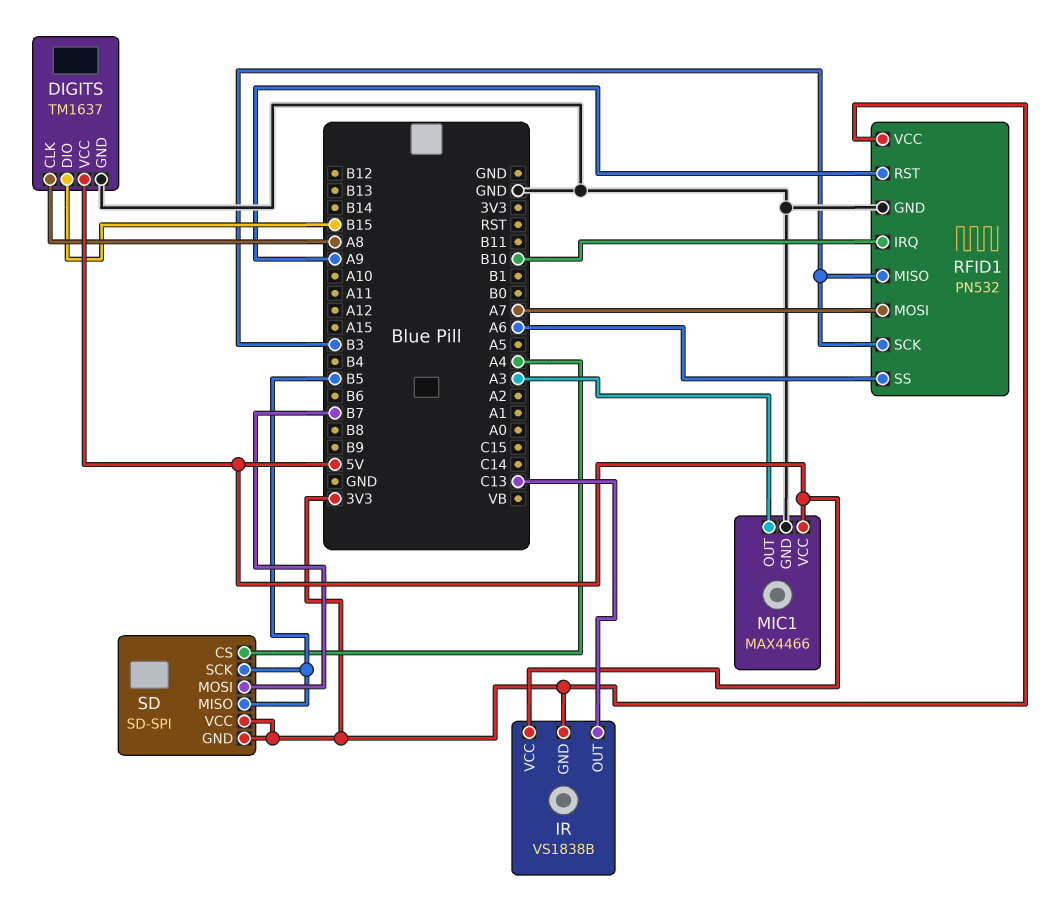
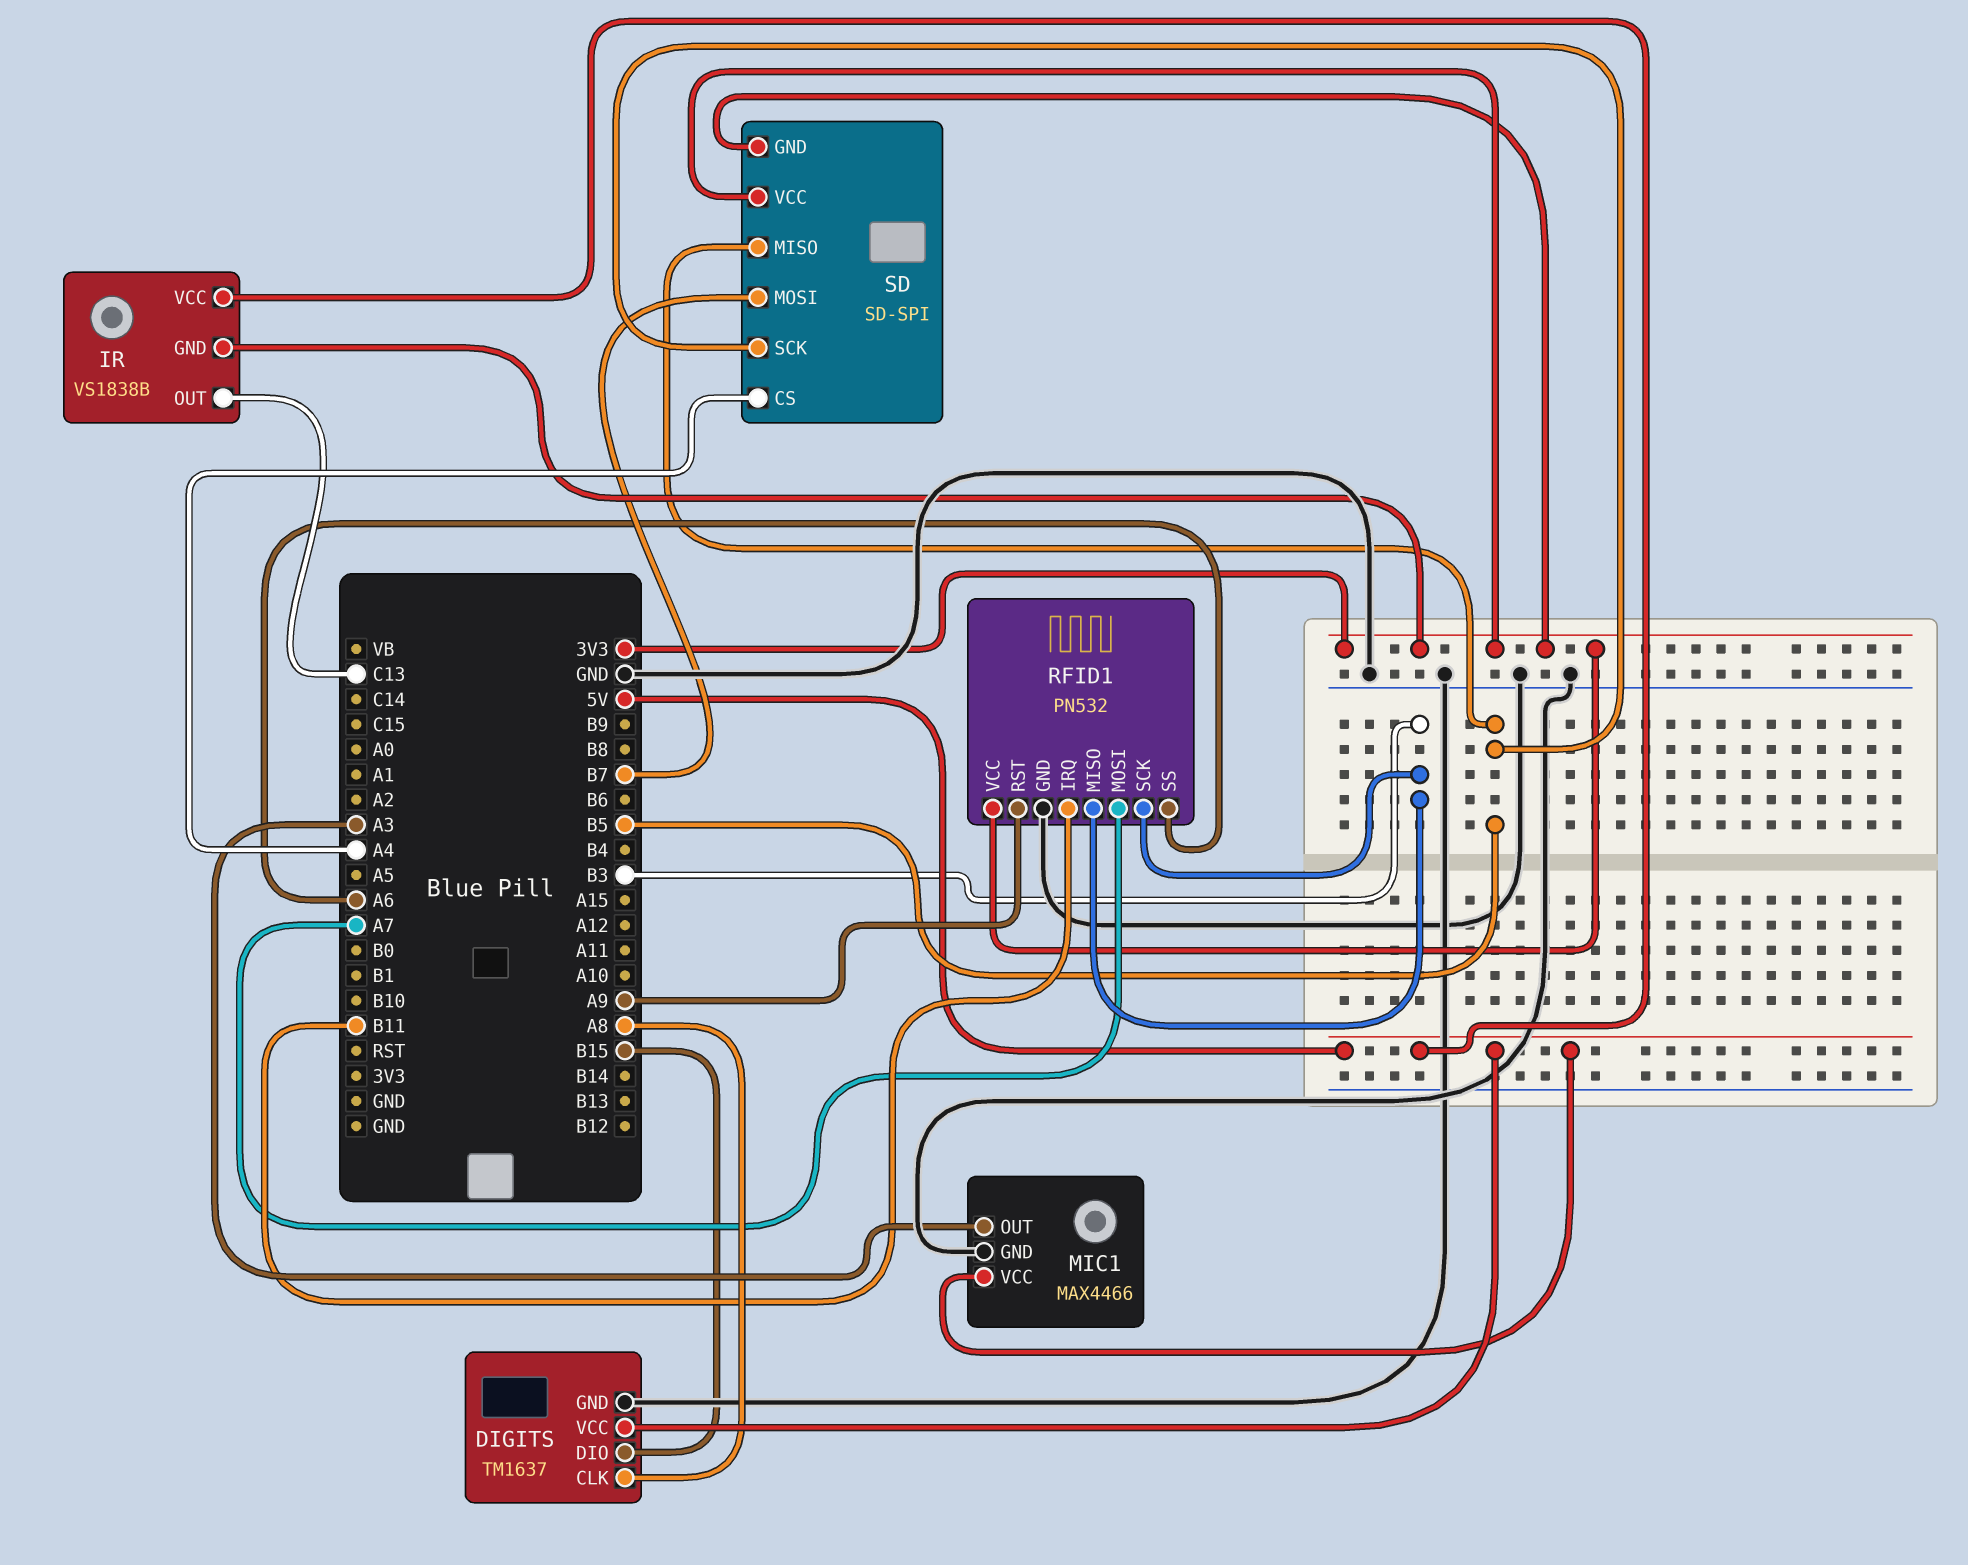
RFID1 pin IRQ: B10 -> B11

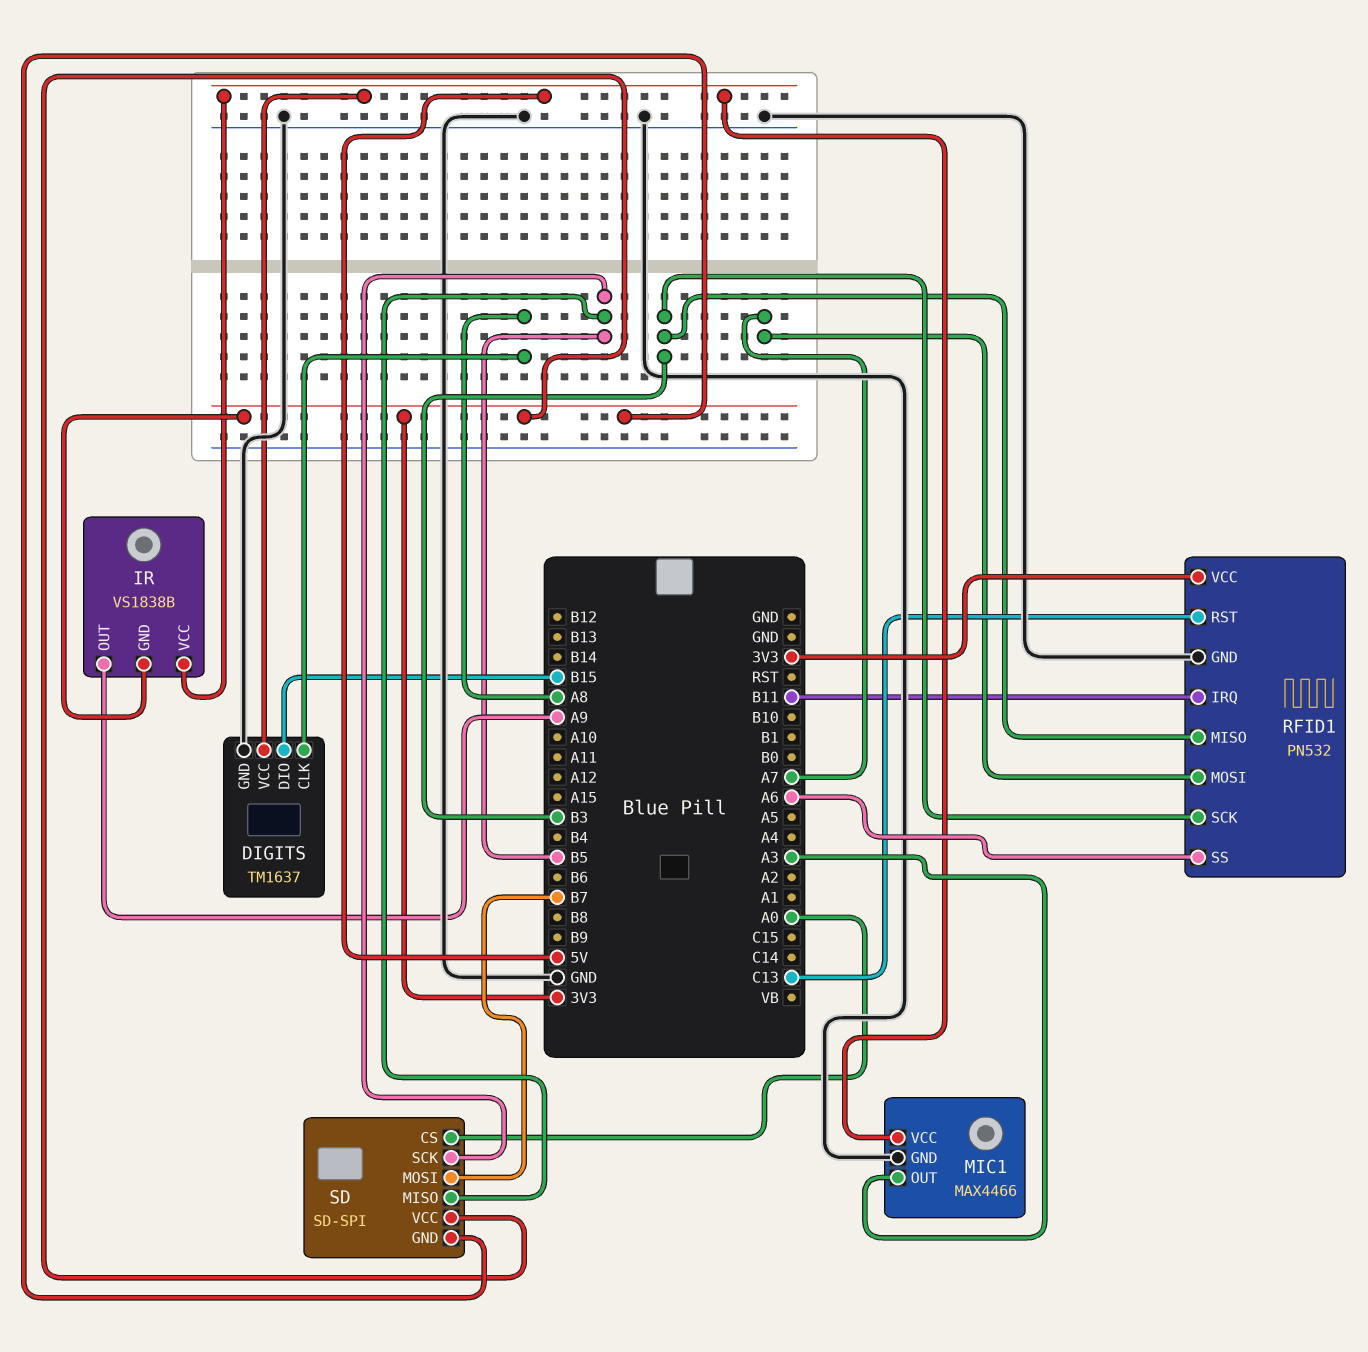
IR pin OUT: C13 -> A9
RFID1 pin RST: A9 -> C13
SD pin CS: A4 -> A0

